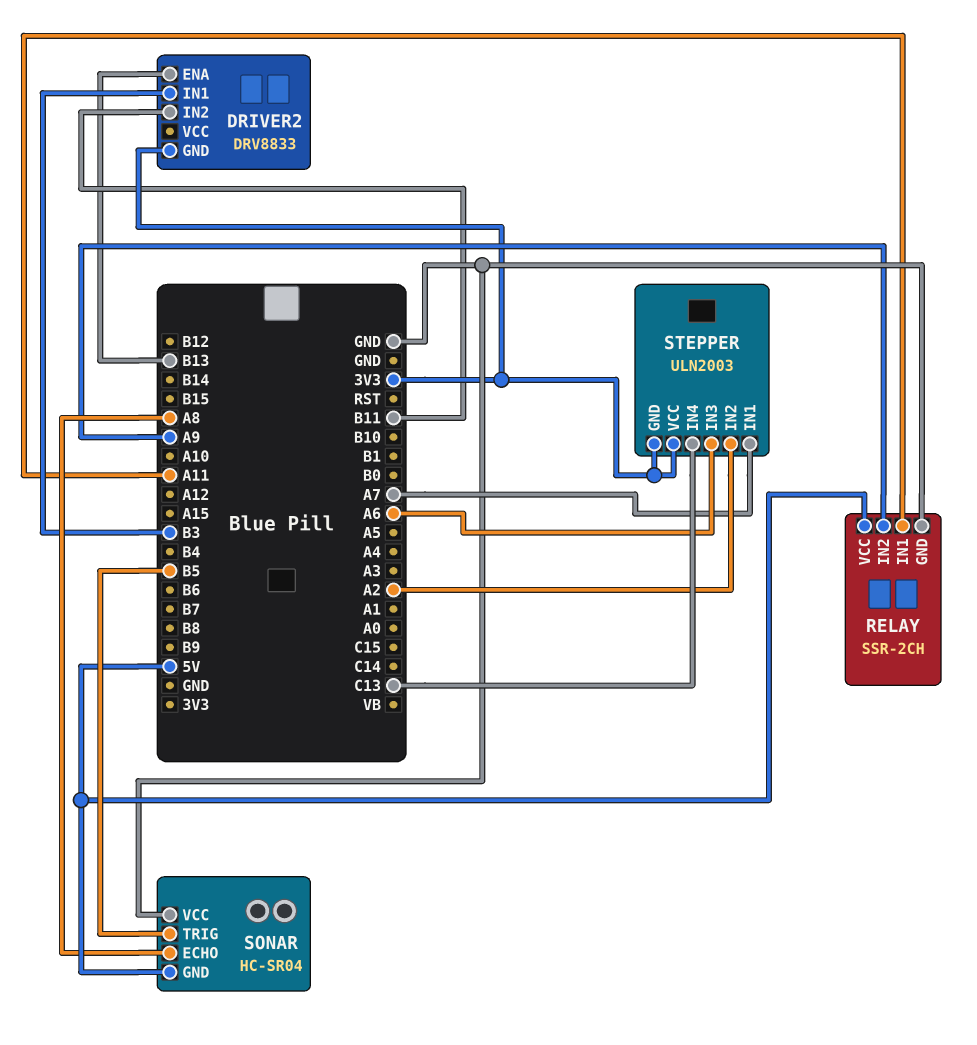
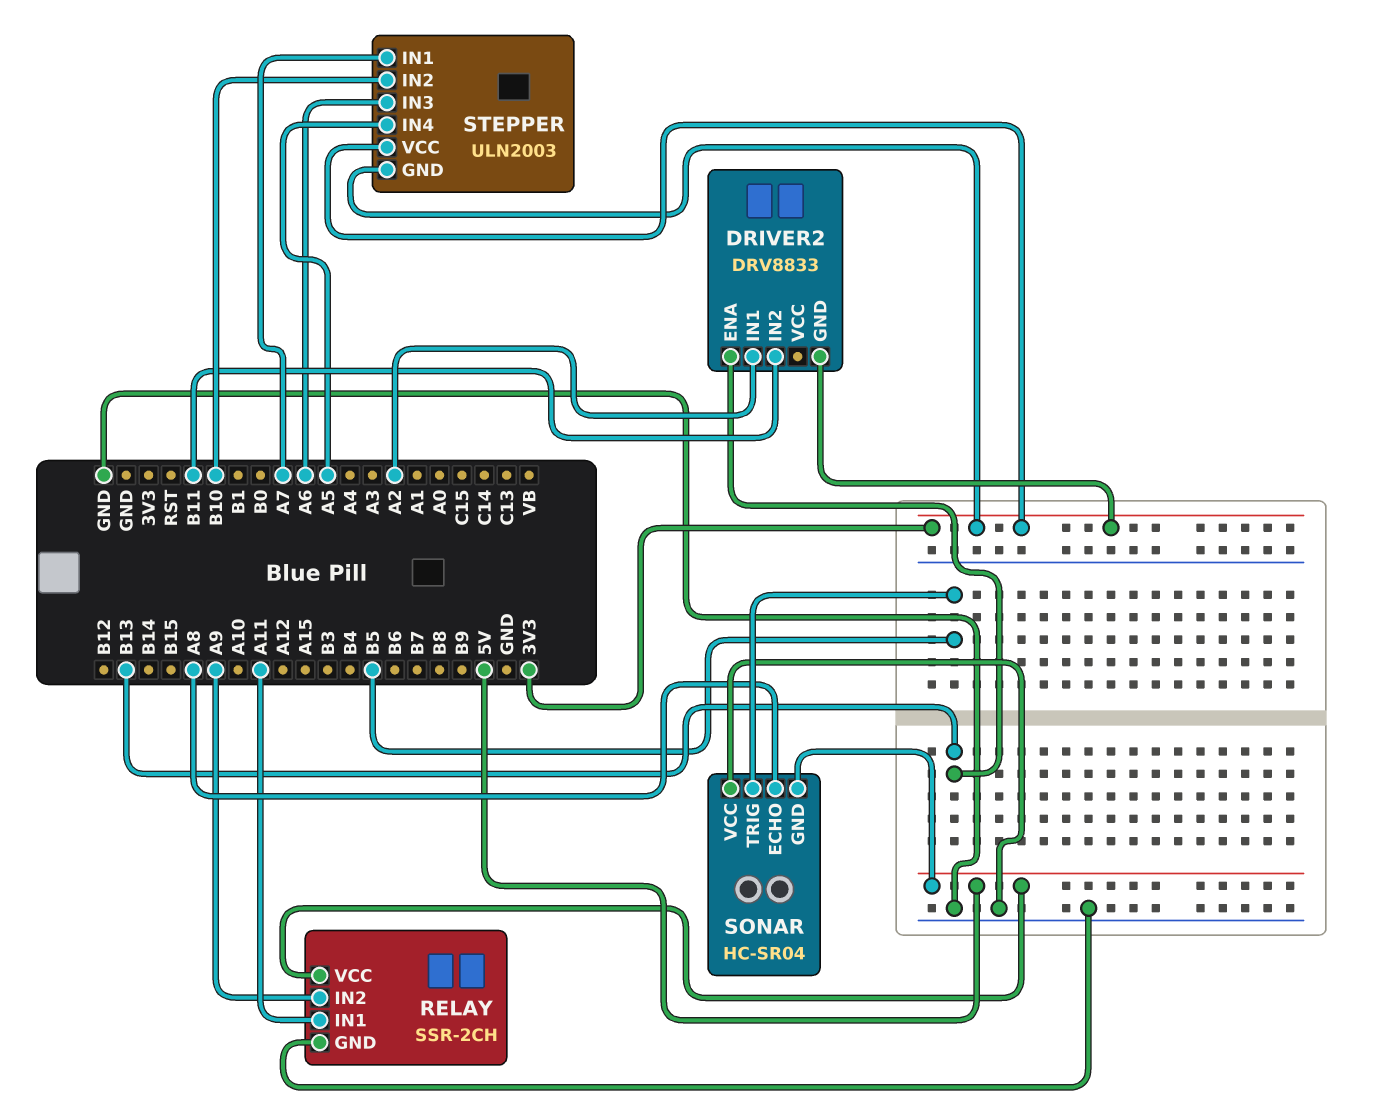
DRIVER2 pin IN1: B3 -> A2
STEPPER pin IN2: A2 -> B10
STEPPER pin IN4: C13 -> A5

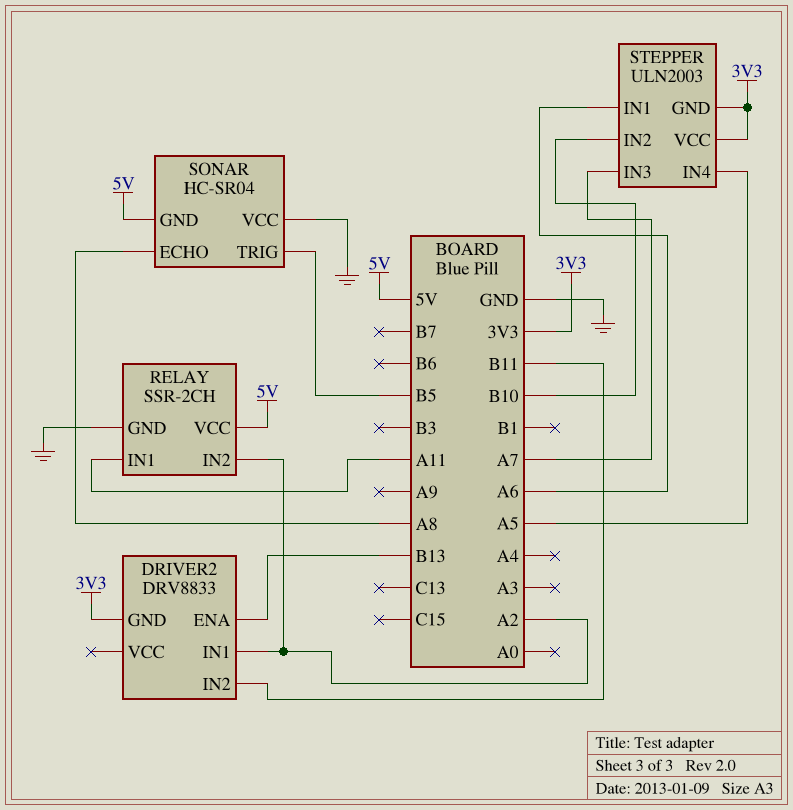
RELAY pin IN2: A9 -> A2
STEPPER pin IN1: A7 -> A6
STEPPER pin IN3: A6 -> A7

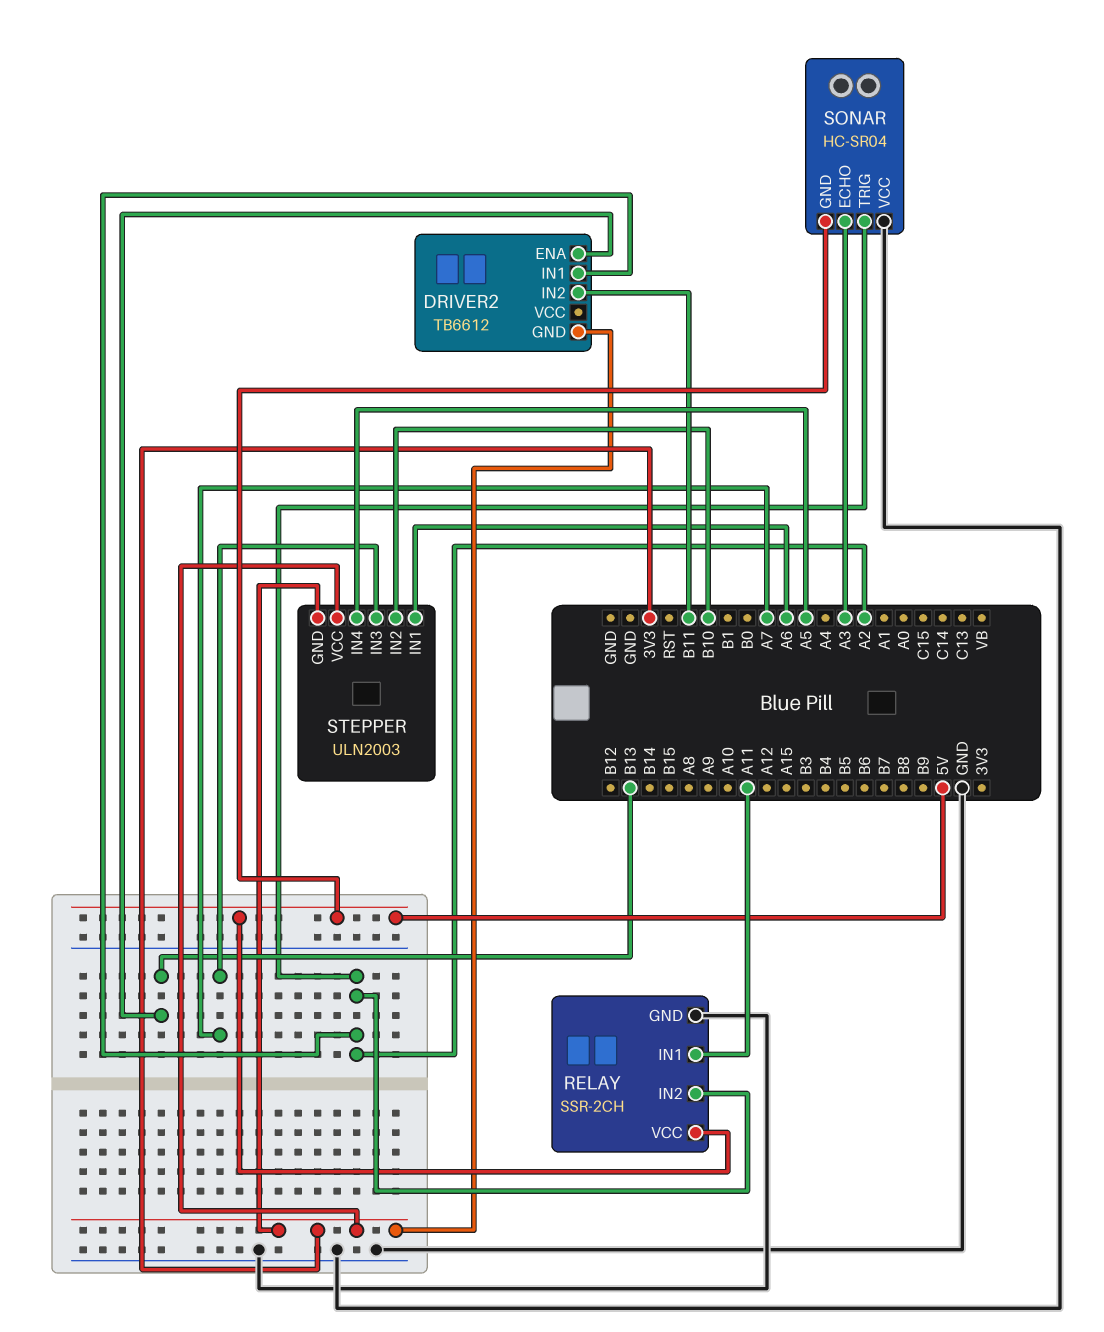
DRIVER2: DRV8833 -> TB6612
SONAR pin ECHO: A8 -> A3
SONAR pin TRIG: B5 -> A2

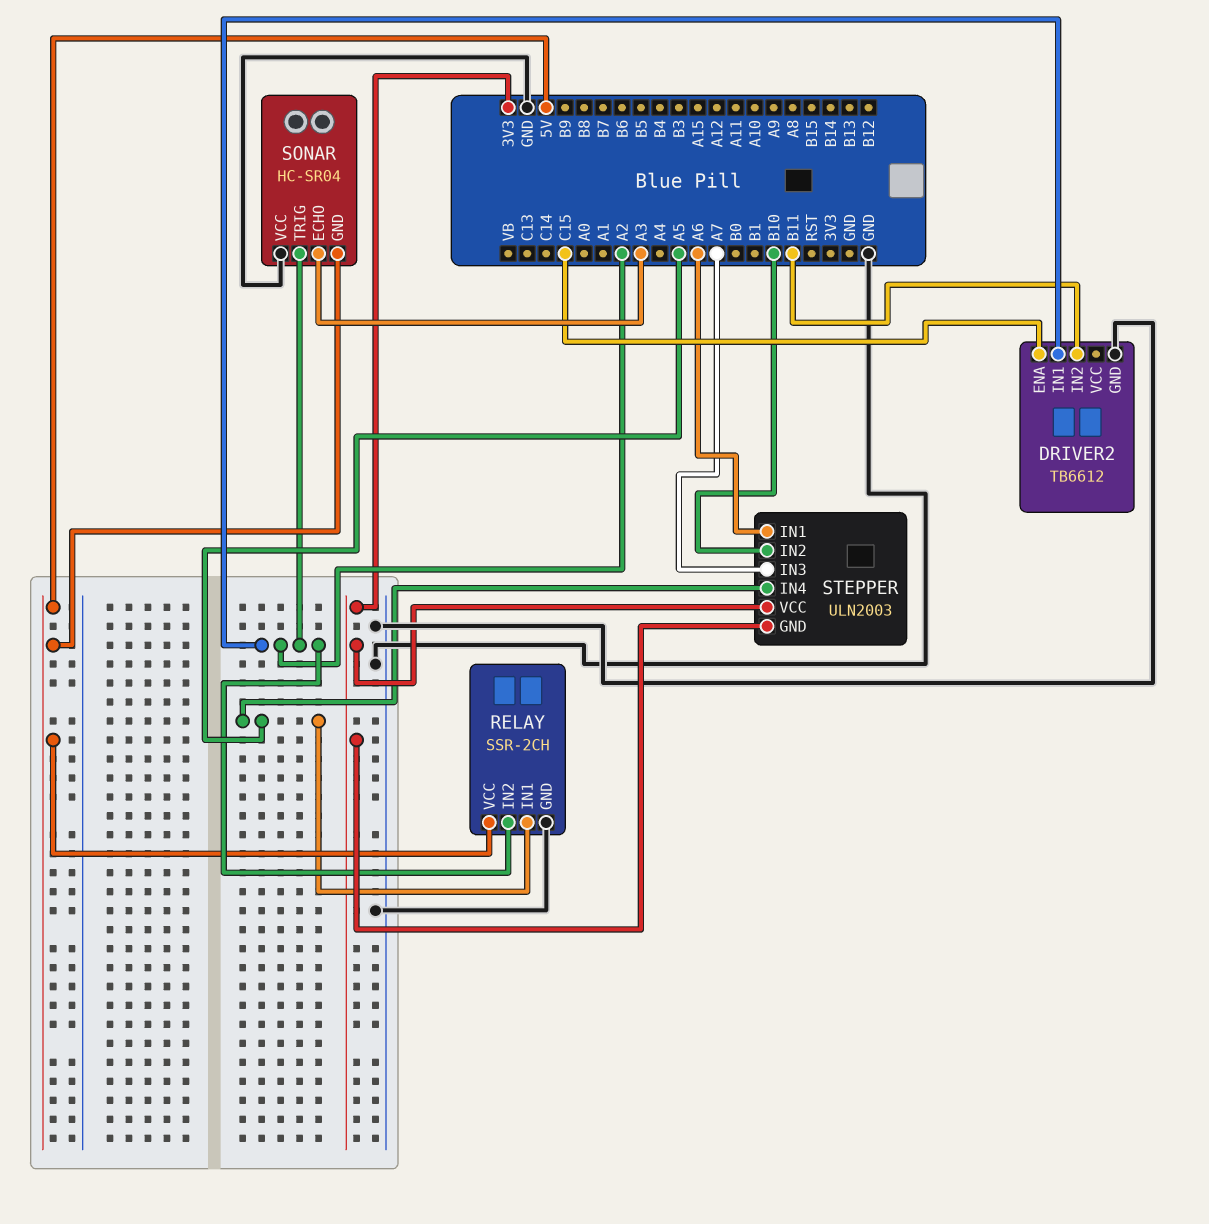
DRIVER2 pin ENA: B13 -> C15
DRIVER2 pin GND: 3V3 -> GND
RELAY pin IN1: A11 -> A5

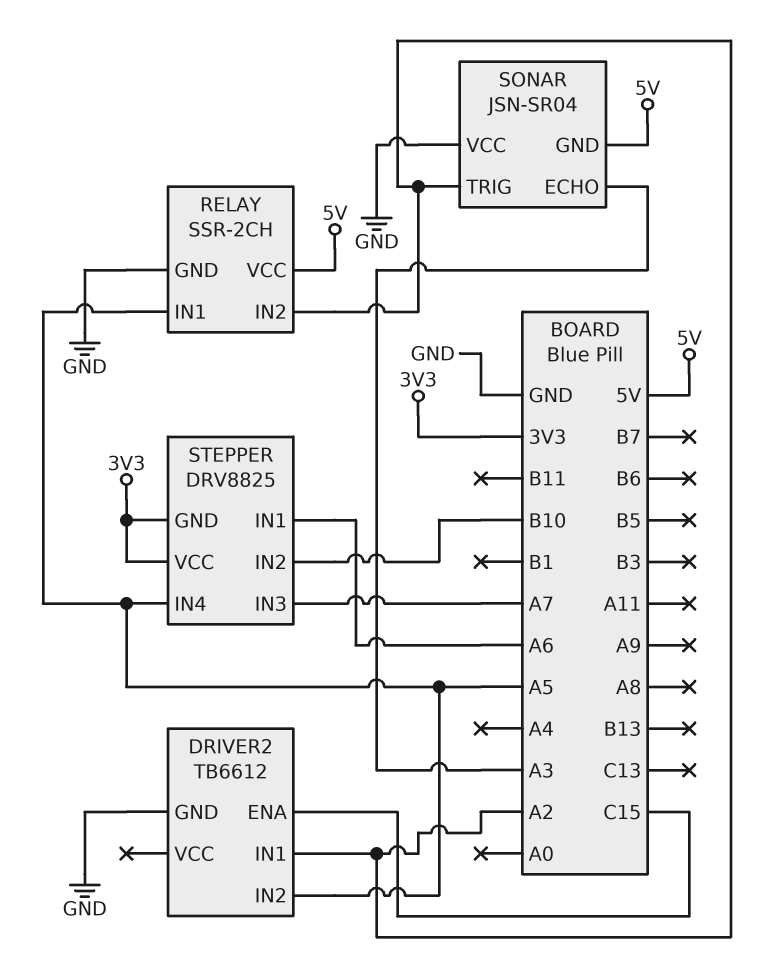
DRIVER2 pin IN2: B11 -> A5
SONAR: HC-SR04 -> JSN-SR04
STEPPER: ULN2003 -> DRV8825

